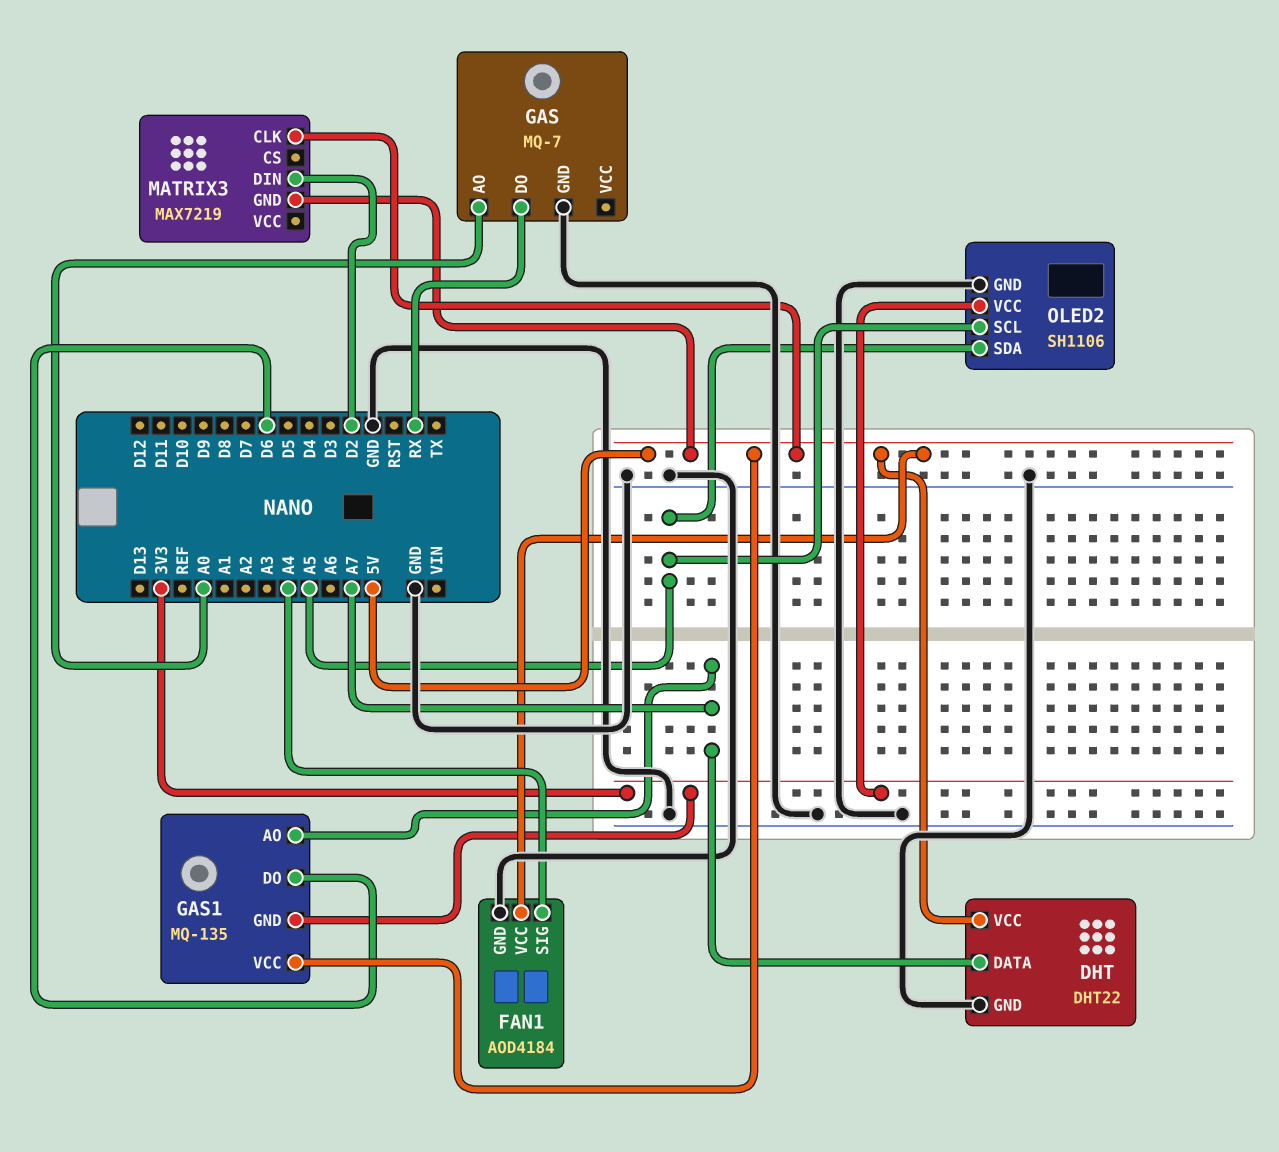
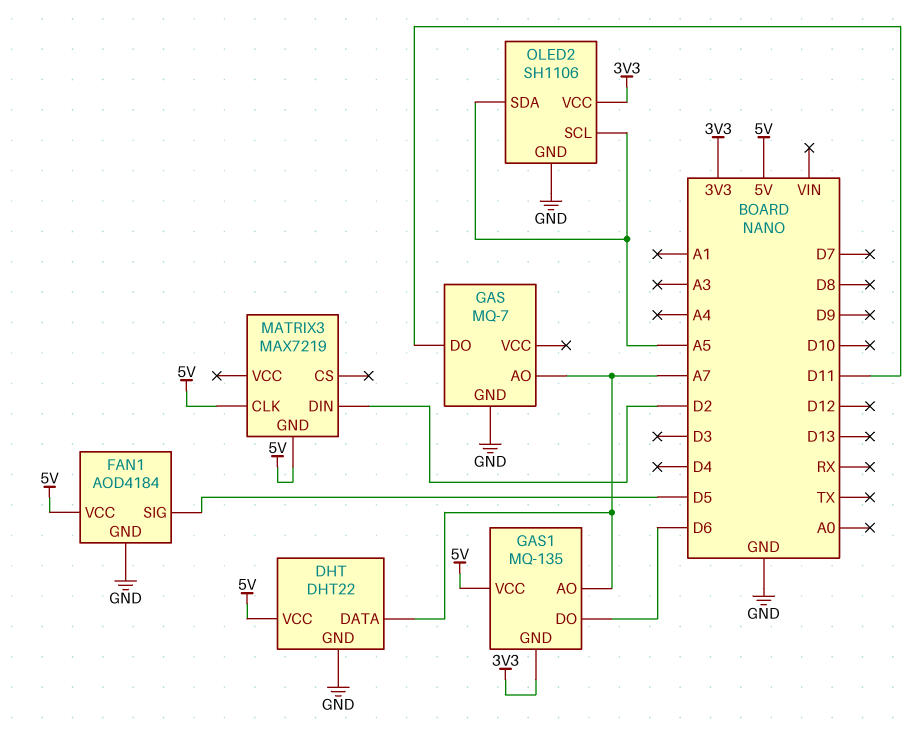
FAN1 pin SIG: A4 -> D5
GAS pin AO: A0 -> A7
GAS pin DO: RX -> D11

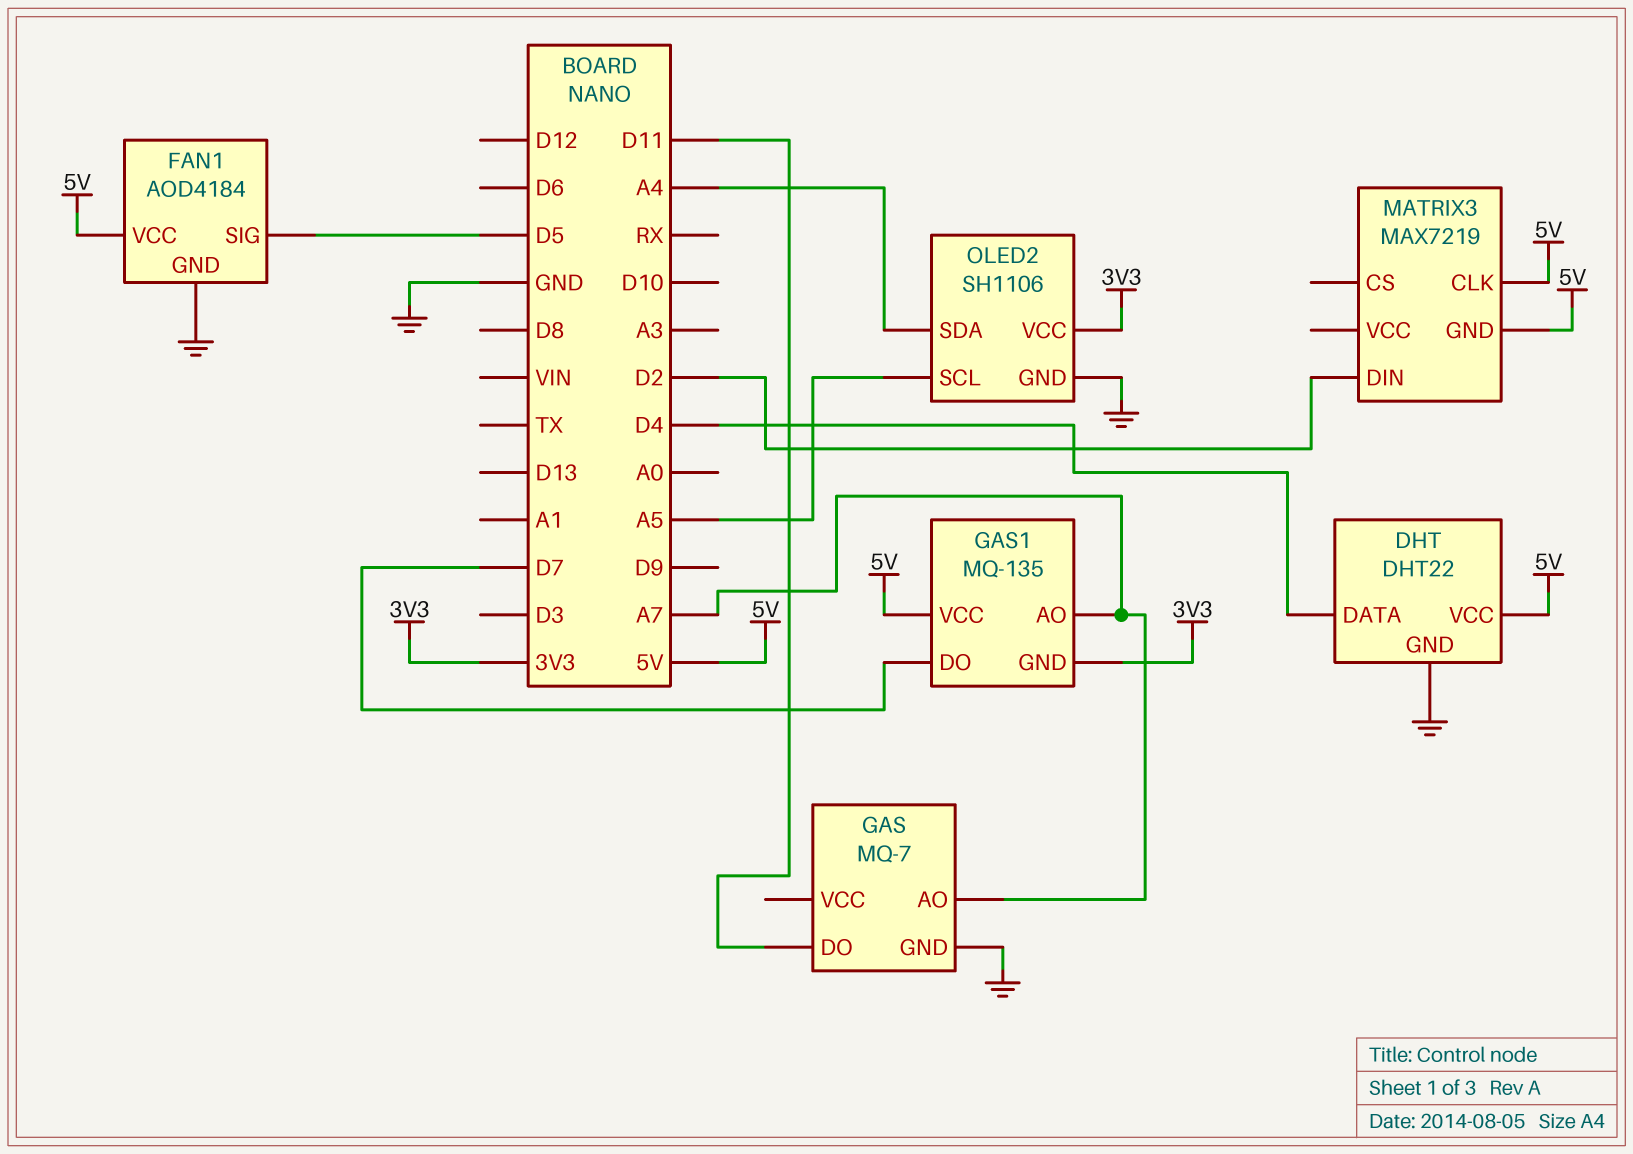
DHT pin DATA: A7 -> D4
GAS1 pin DO: D6 -> D7
OLED2 pin SDA: A5 -> A4

